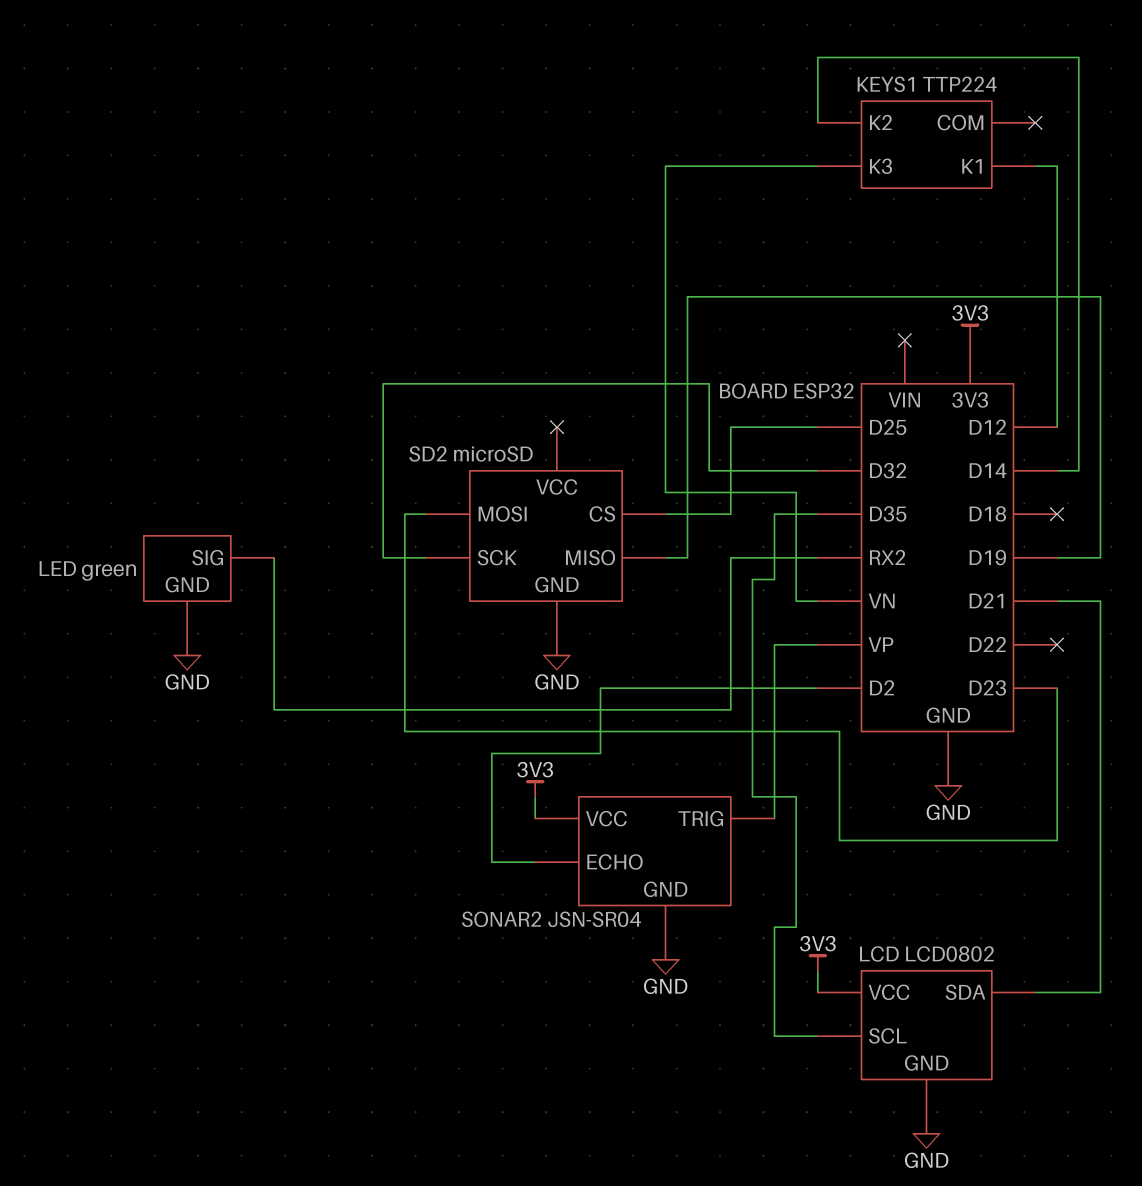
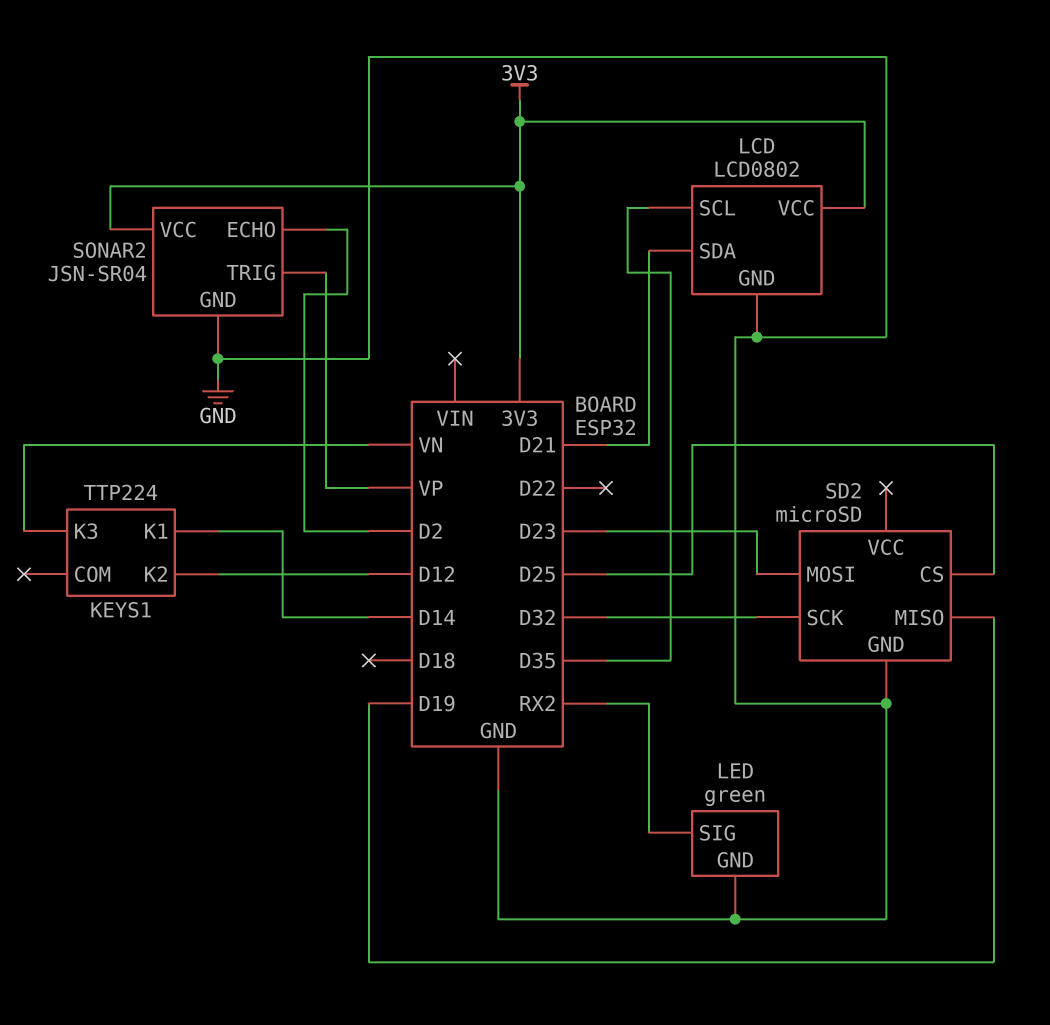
KEYS1 pin K1: D12 -> D14
KEYS1 pin K2: D14 -> D12

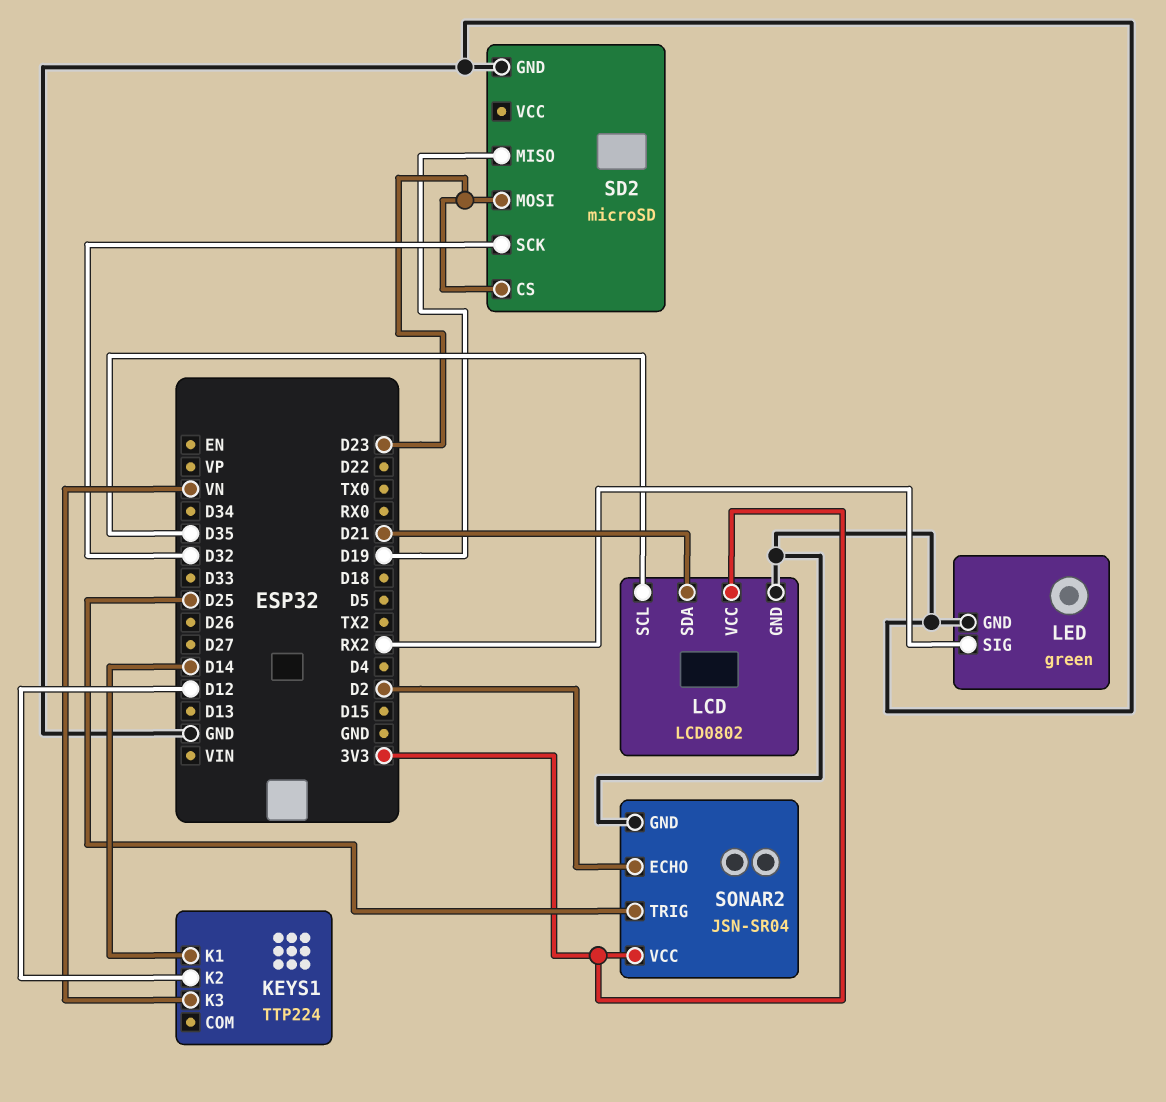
SD2 pin CS: D25 -> D23
SONAR2 pin TRIG: VP -> D25

